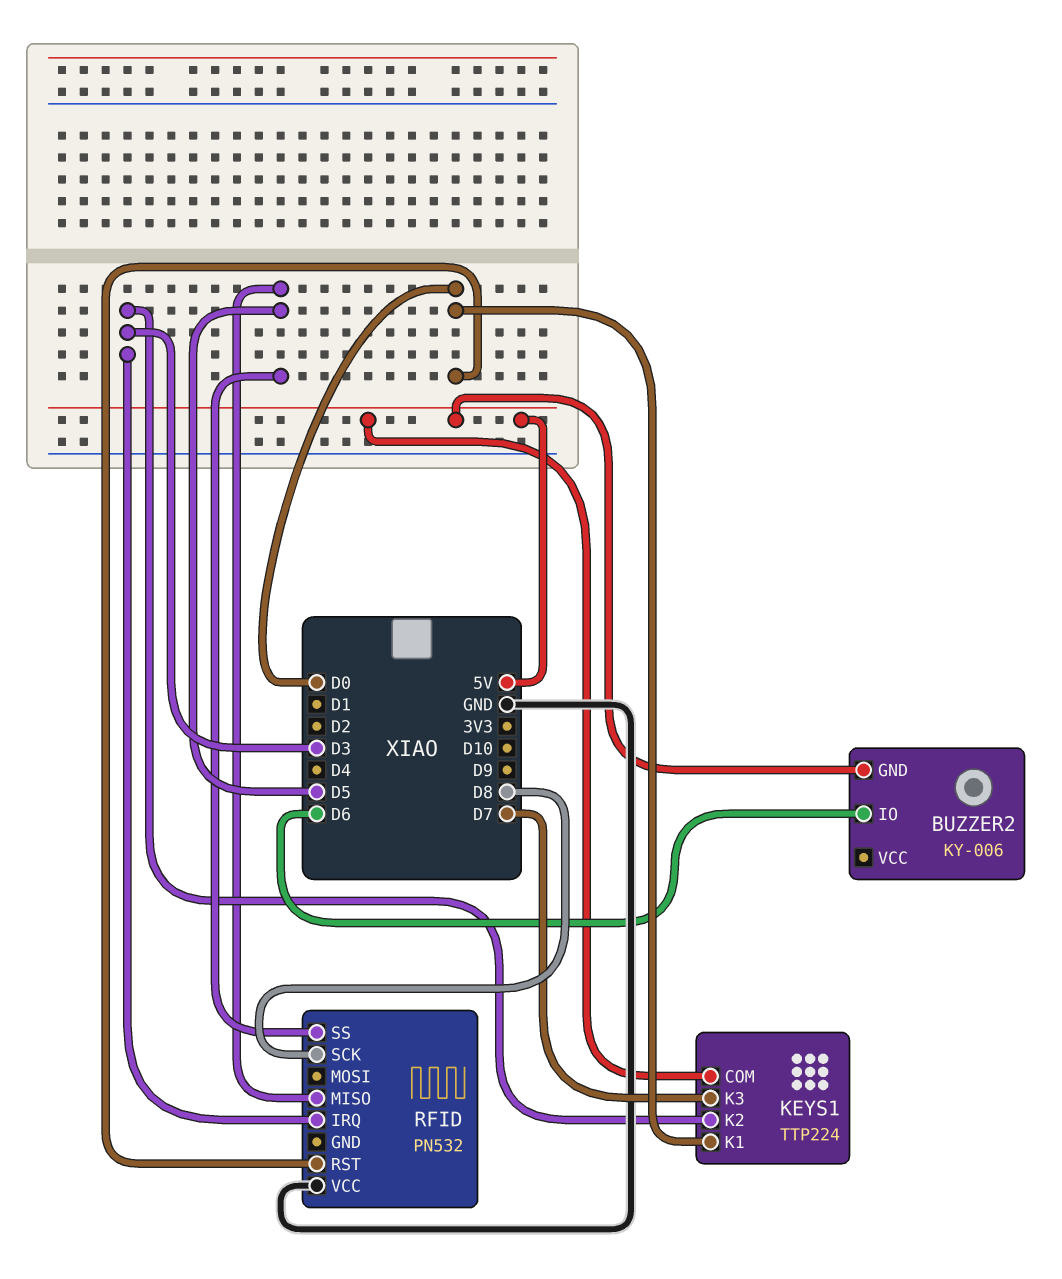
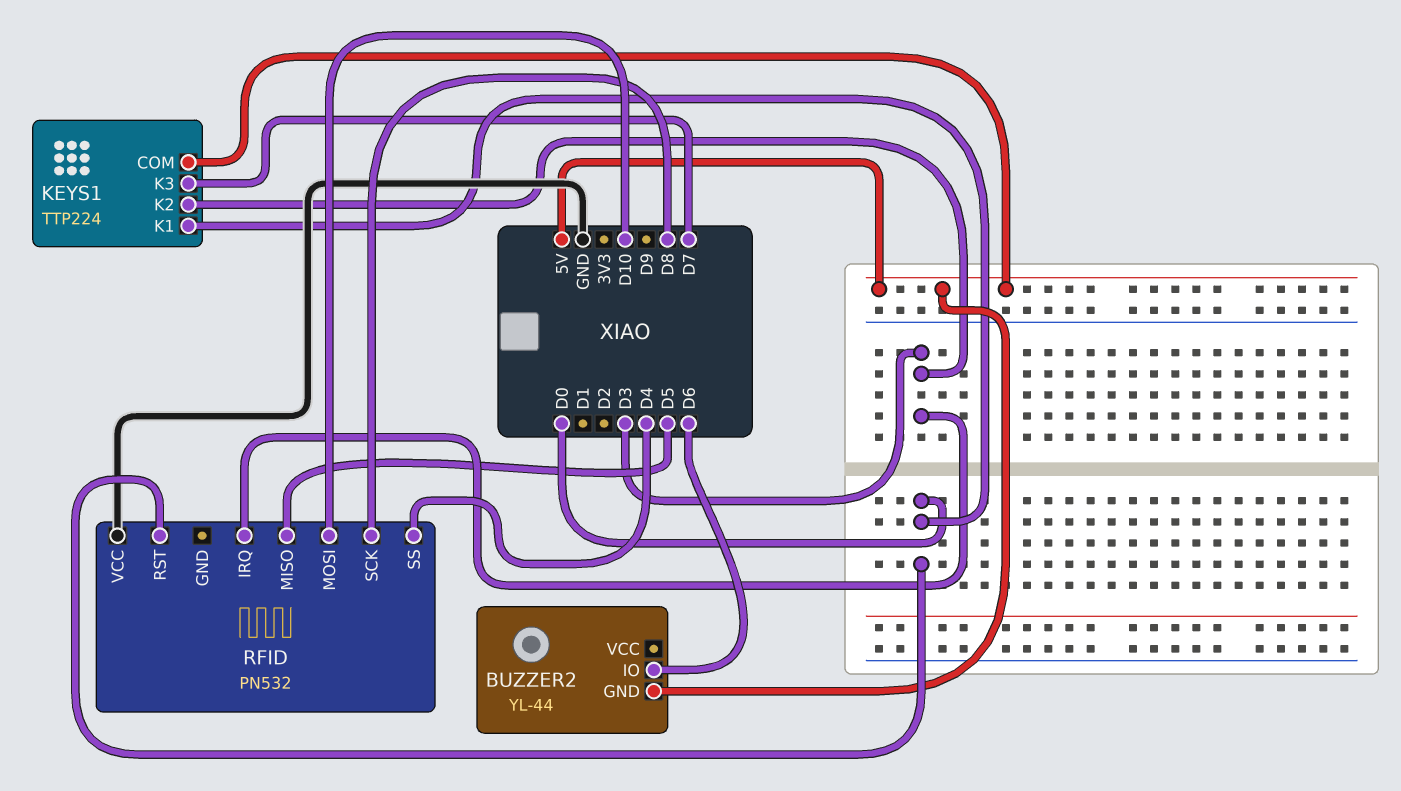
BUZZER2: KY-006 -> YL-44
RFID pin MOSI: none -> D10
RFID pin SS: D5 -> D4

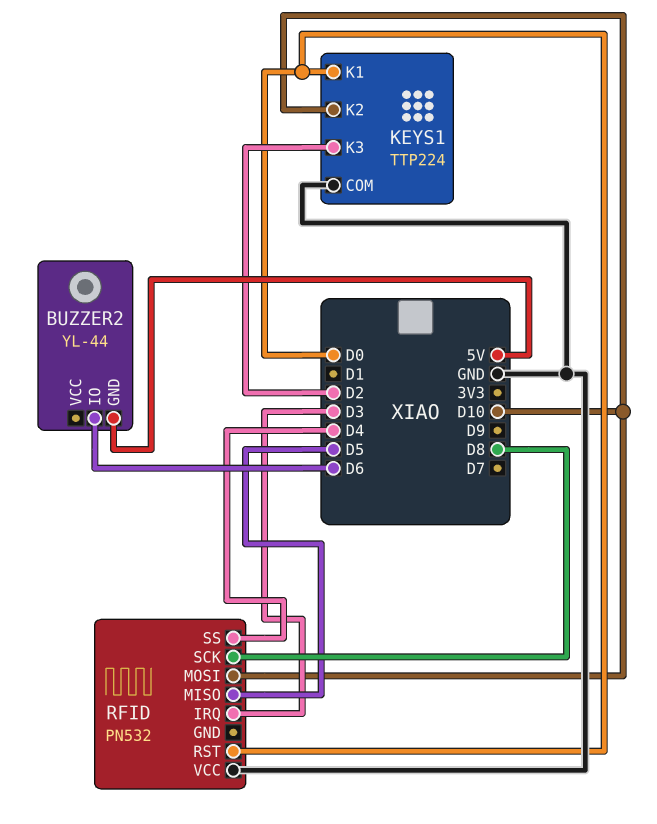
KEYS1 pin COM: 5V -> GND
KEYS1 pin K2: D3 -> D10
KEYS1 pin K3: D7 -> D2

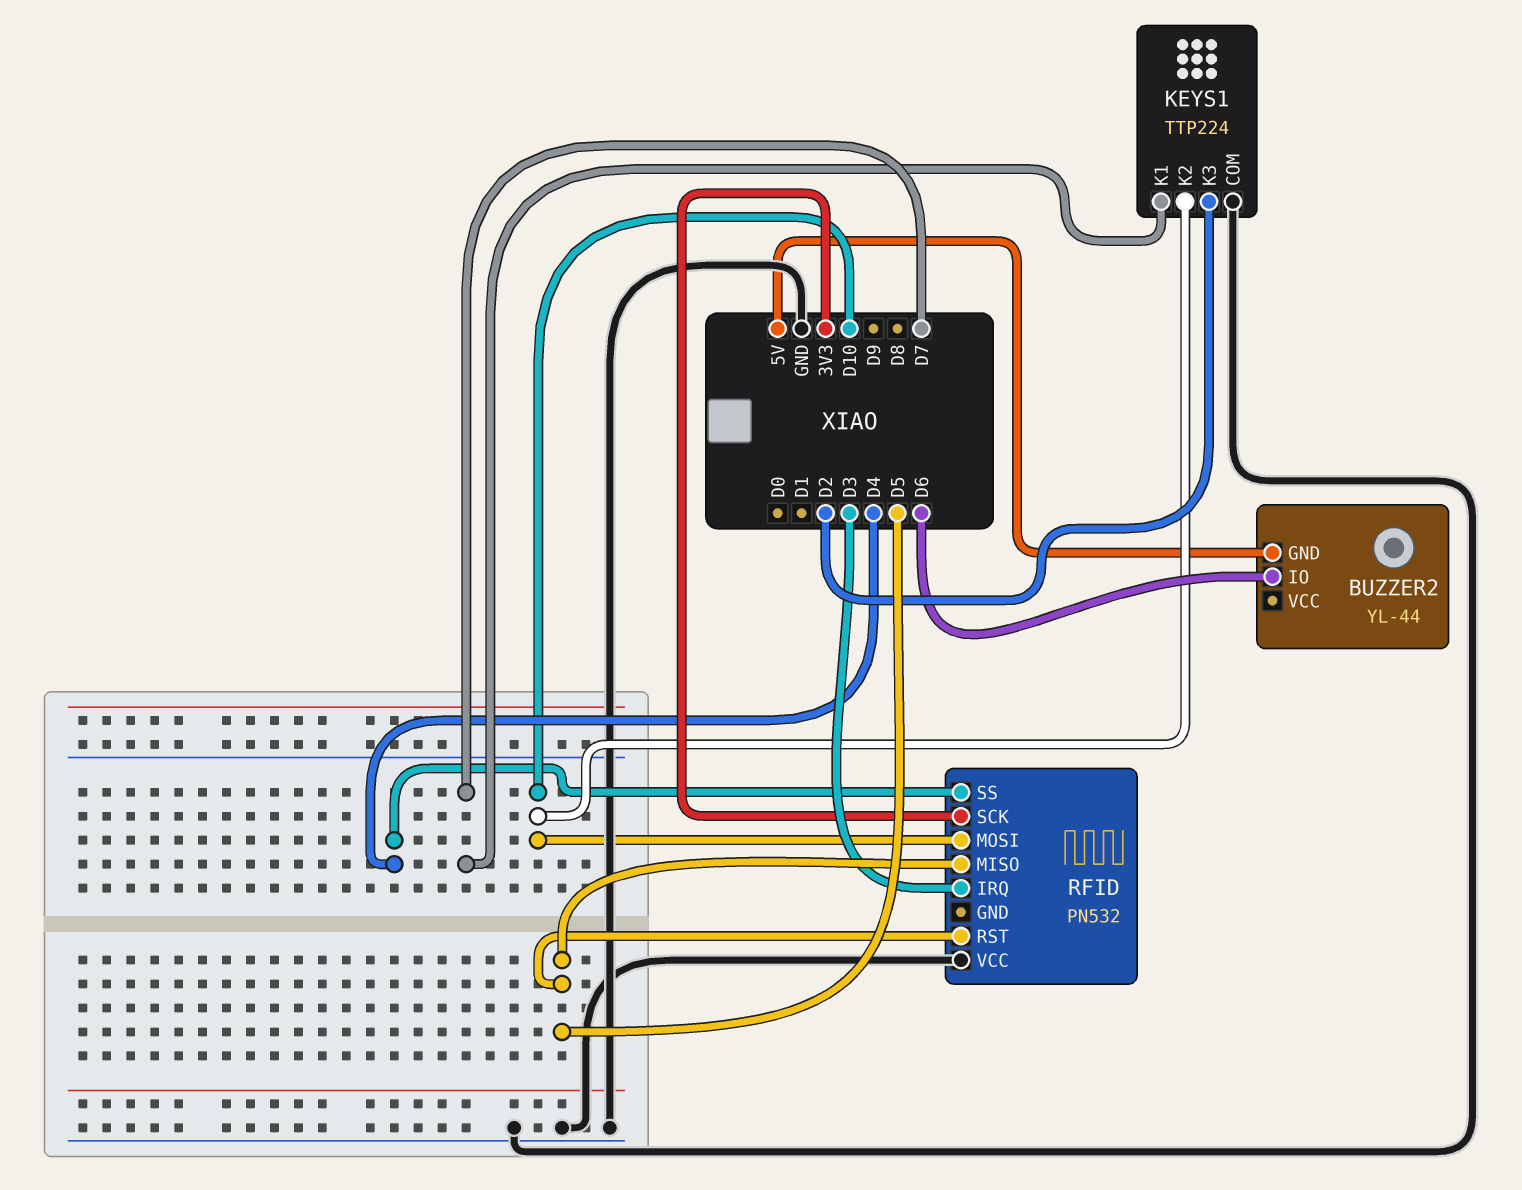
KEYS1 pin K1: D0 -> D7
RFID pin RST: D0 -> D5
RFID pin SCK: D8 -> 3V3

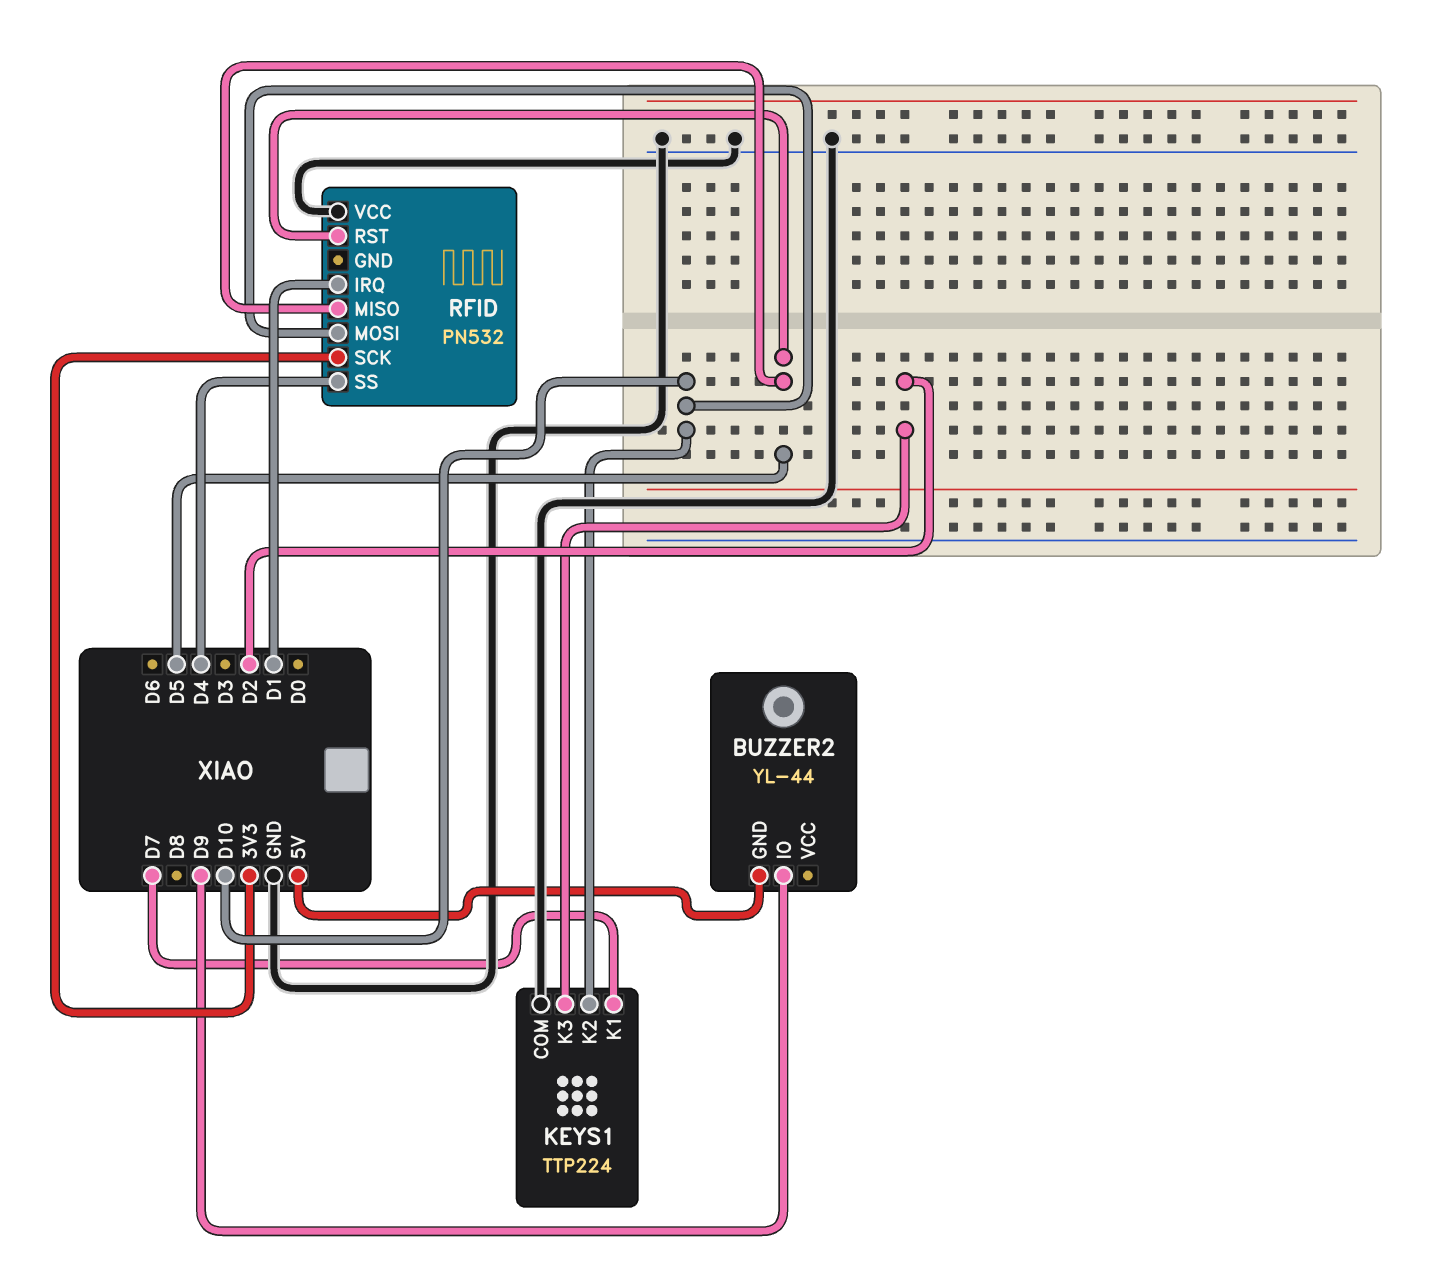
BUZZER2 pin IO: D6 -> D9
RFID pin IRQ: D3 -> D1

